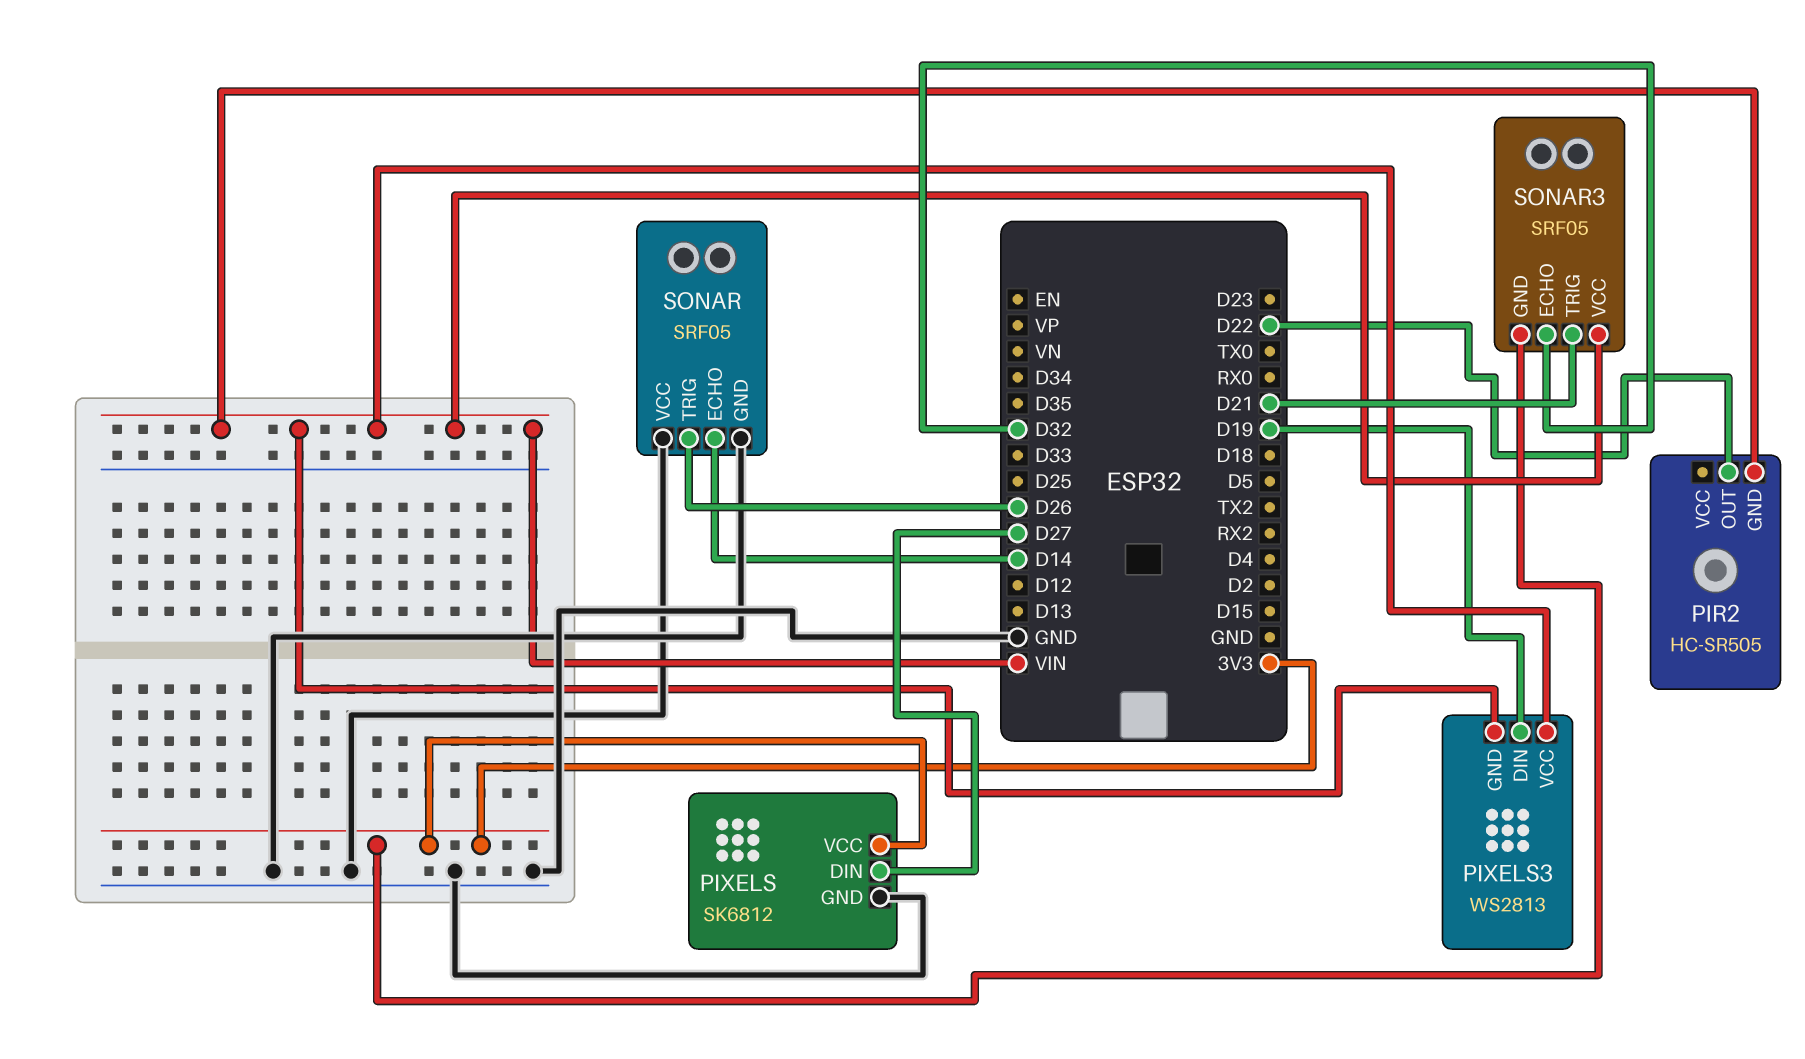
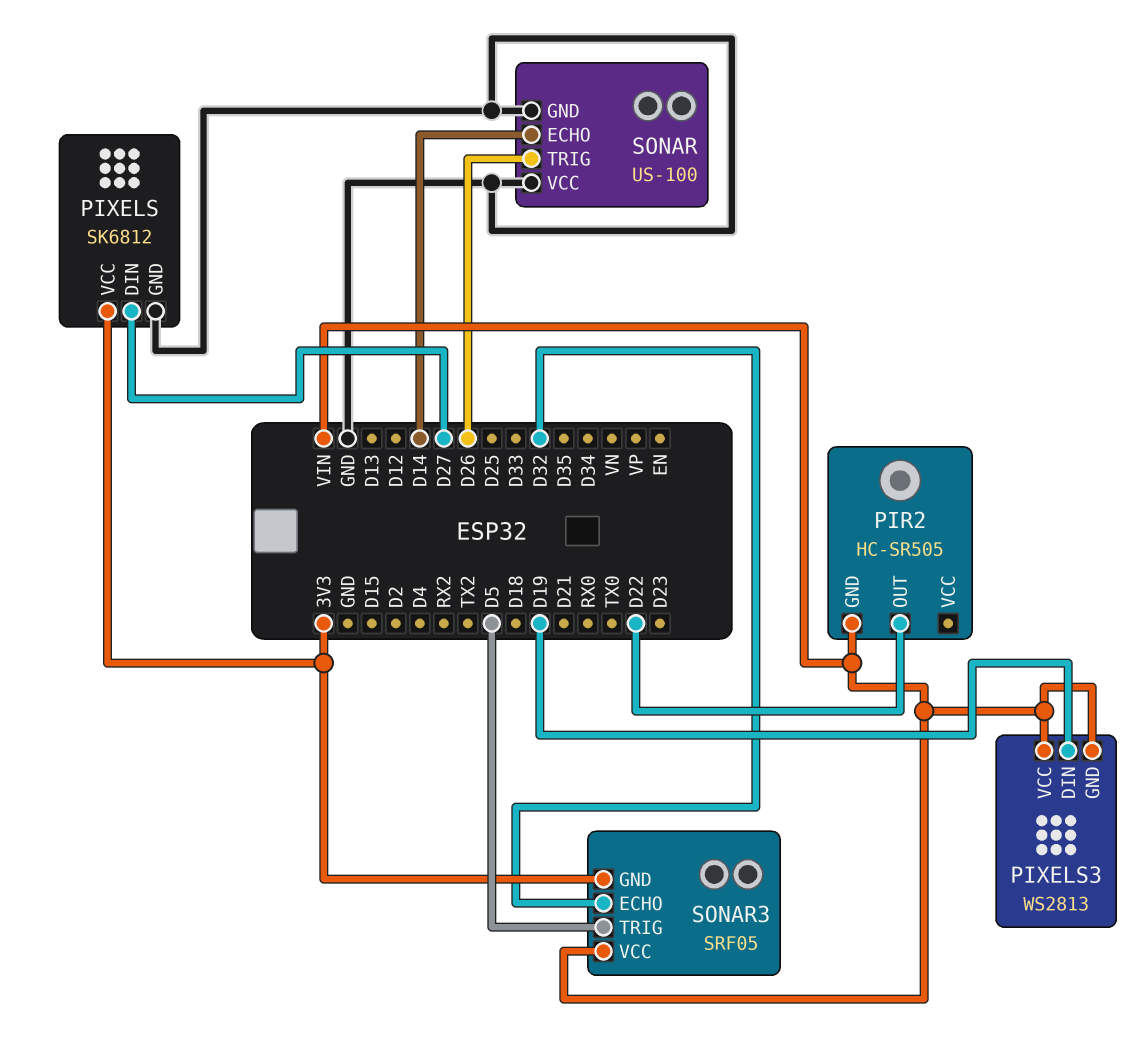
SONAR: SRF05 -> US-100
SONAR3 pin TRIG: D21 -> D5

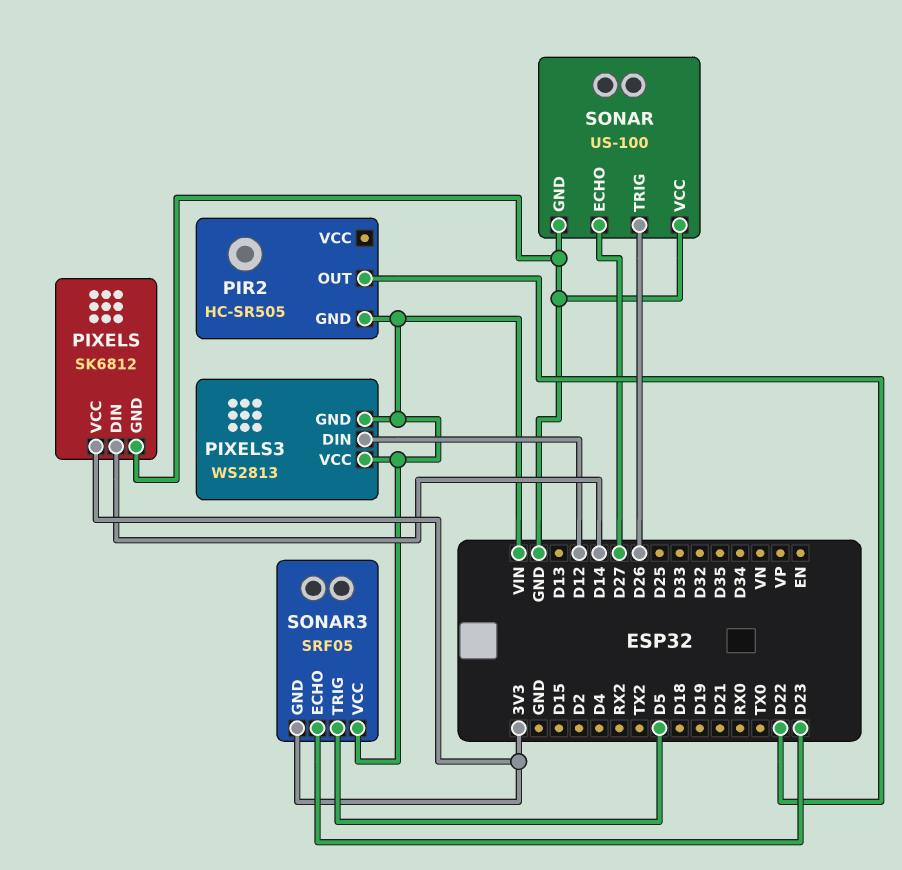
PIXELS pin DIN: D27 -> D14
PIXELS3 pin DIN: D19 -> D12
SONAR pin ECHO: D14 -> D27
SONAR3 pin ECHO: D32 -> D23

